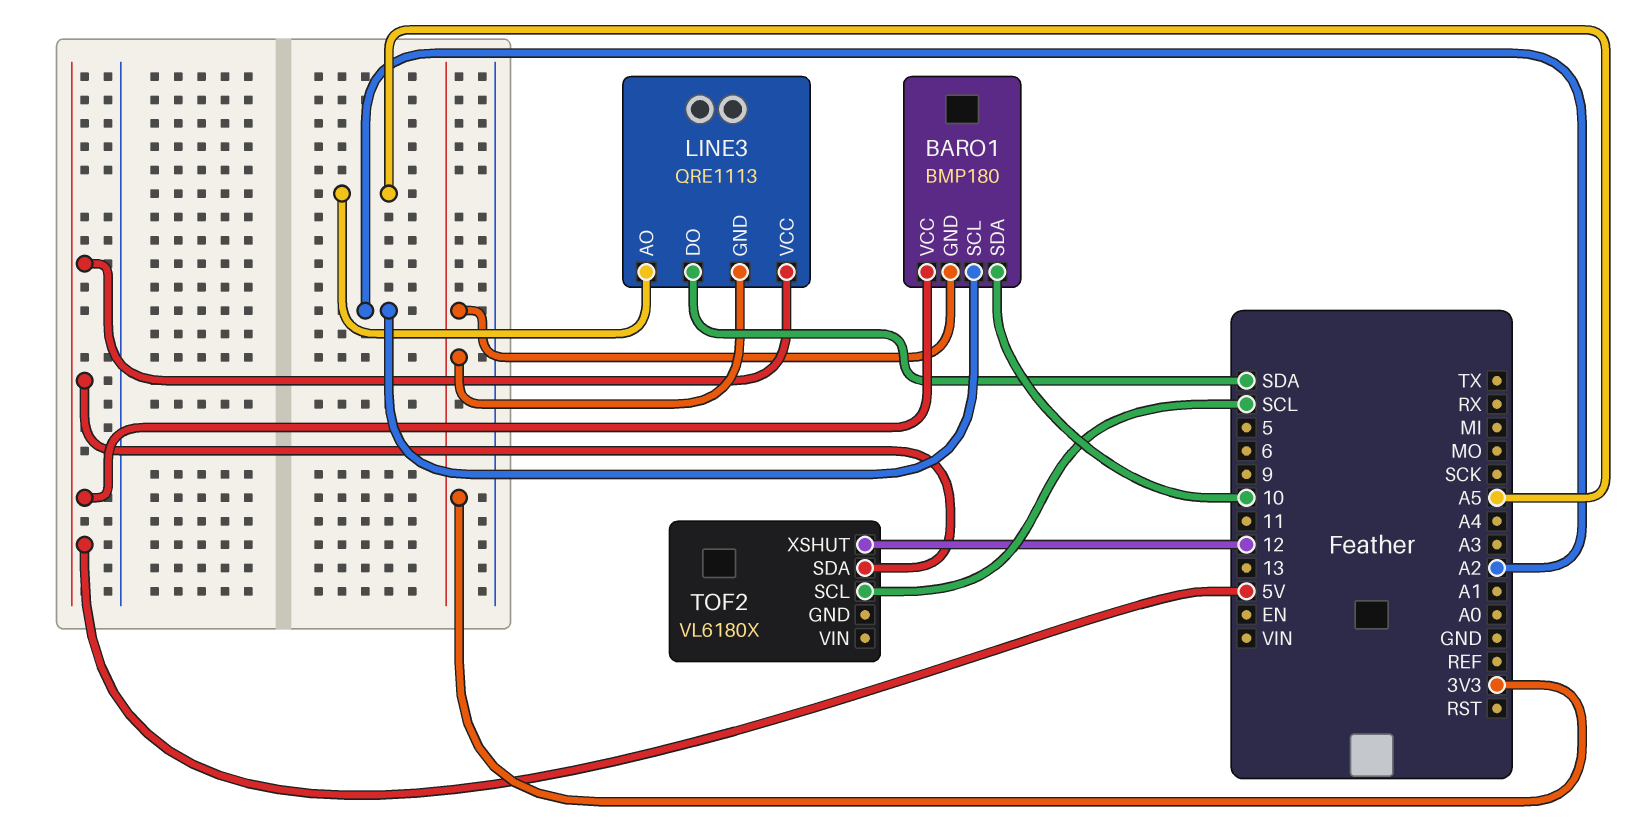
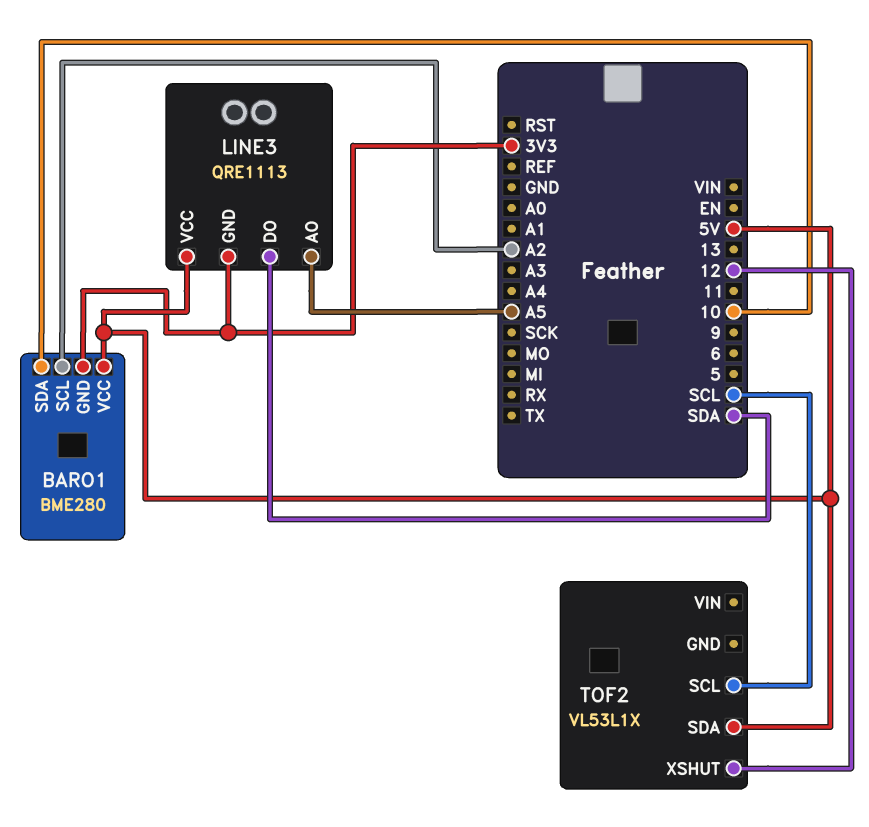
BARO1: BMP180 -> BME280
TOF2: VL6180X -> VL53L1X

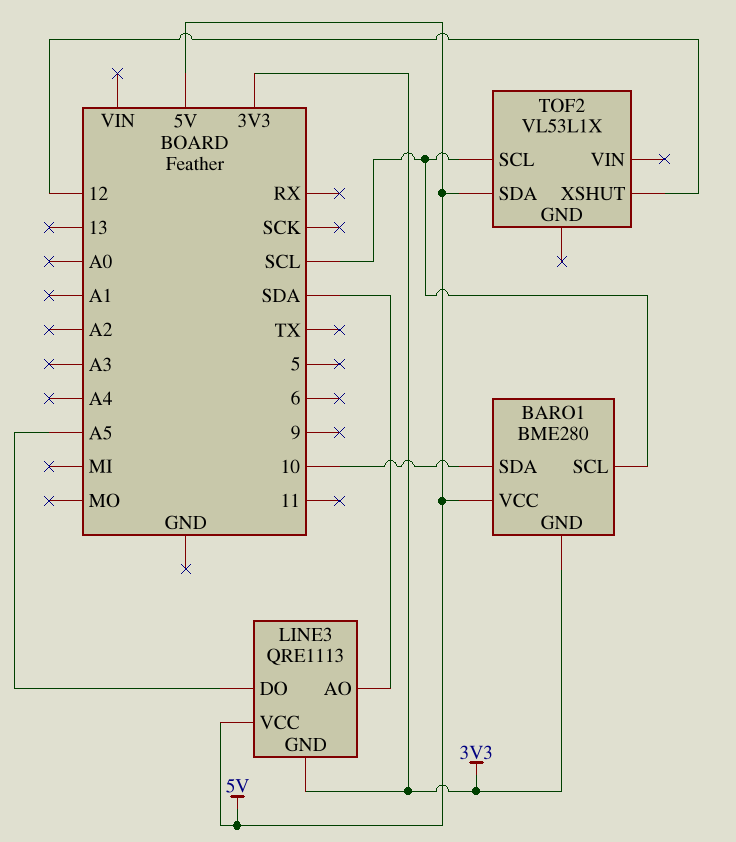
BARO1 pin SCL: A2 -> SCL
LINE3 pin AO: A5 -> SDA
LINE3 pin DO: SDA -> A5

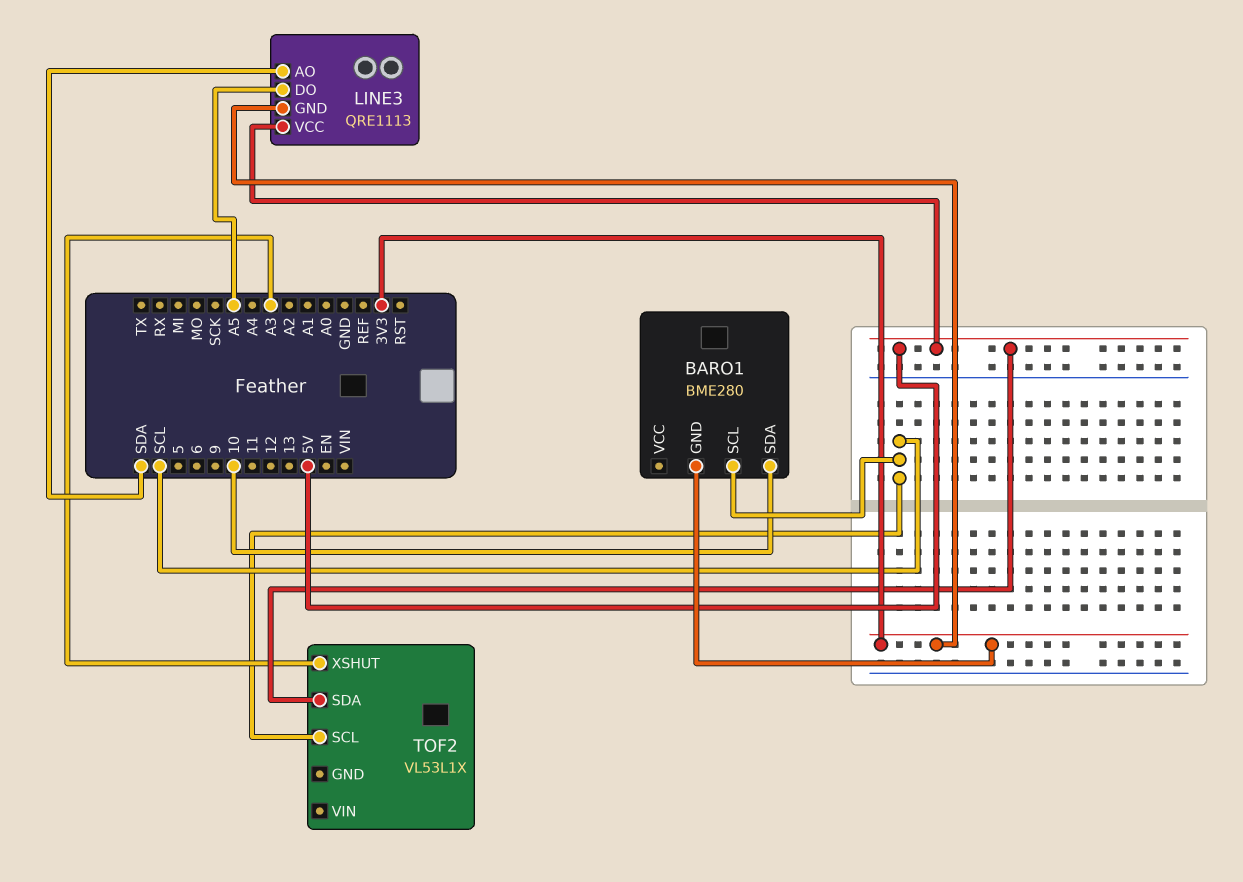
BARO1 pin VCC: 5V -> none
TOF2 pin XSHUT: 12 -> A3

